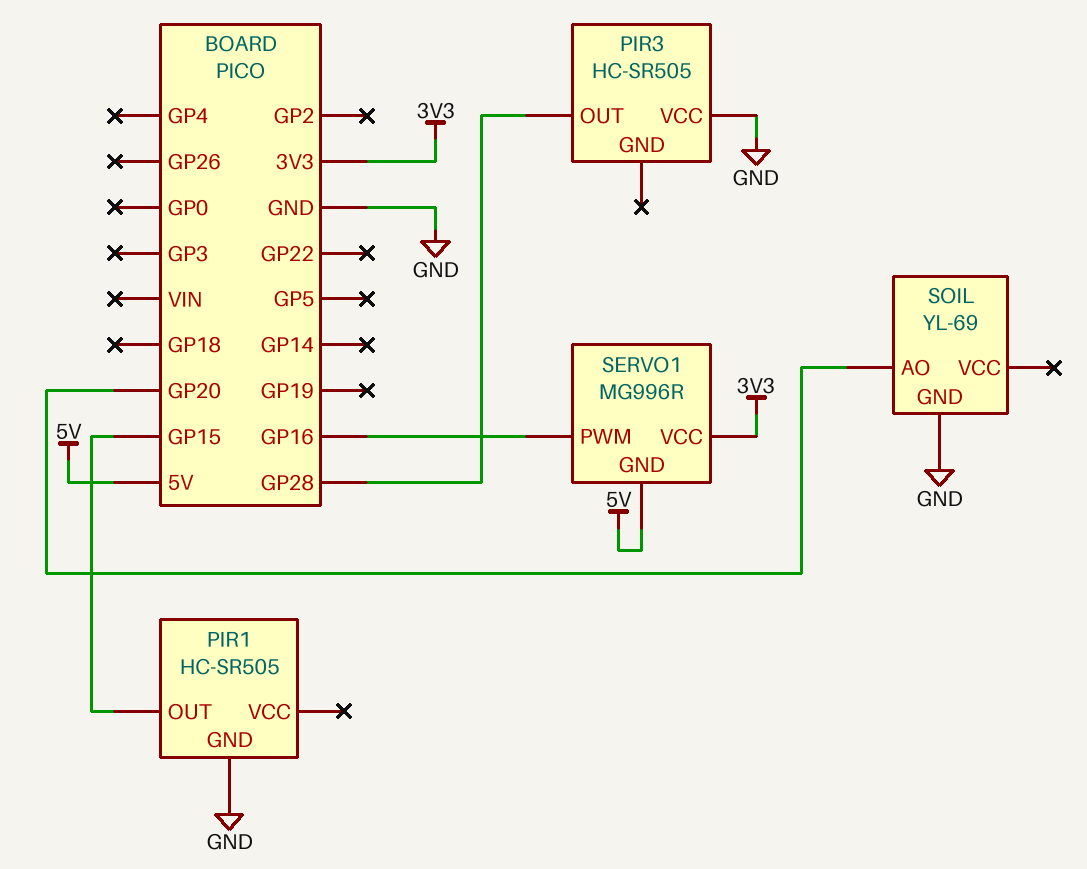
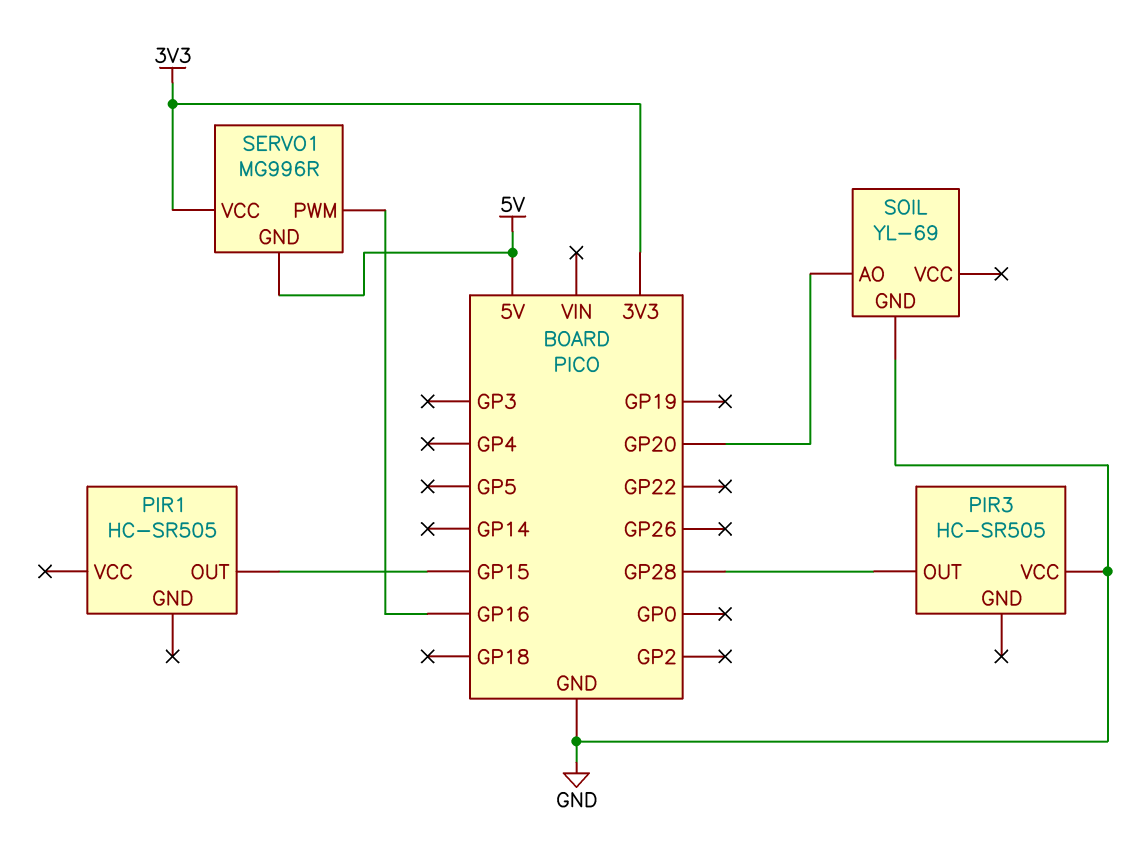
PIR1 pin GND: GND -> none

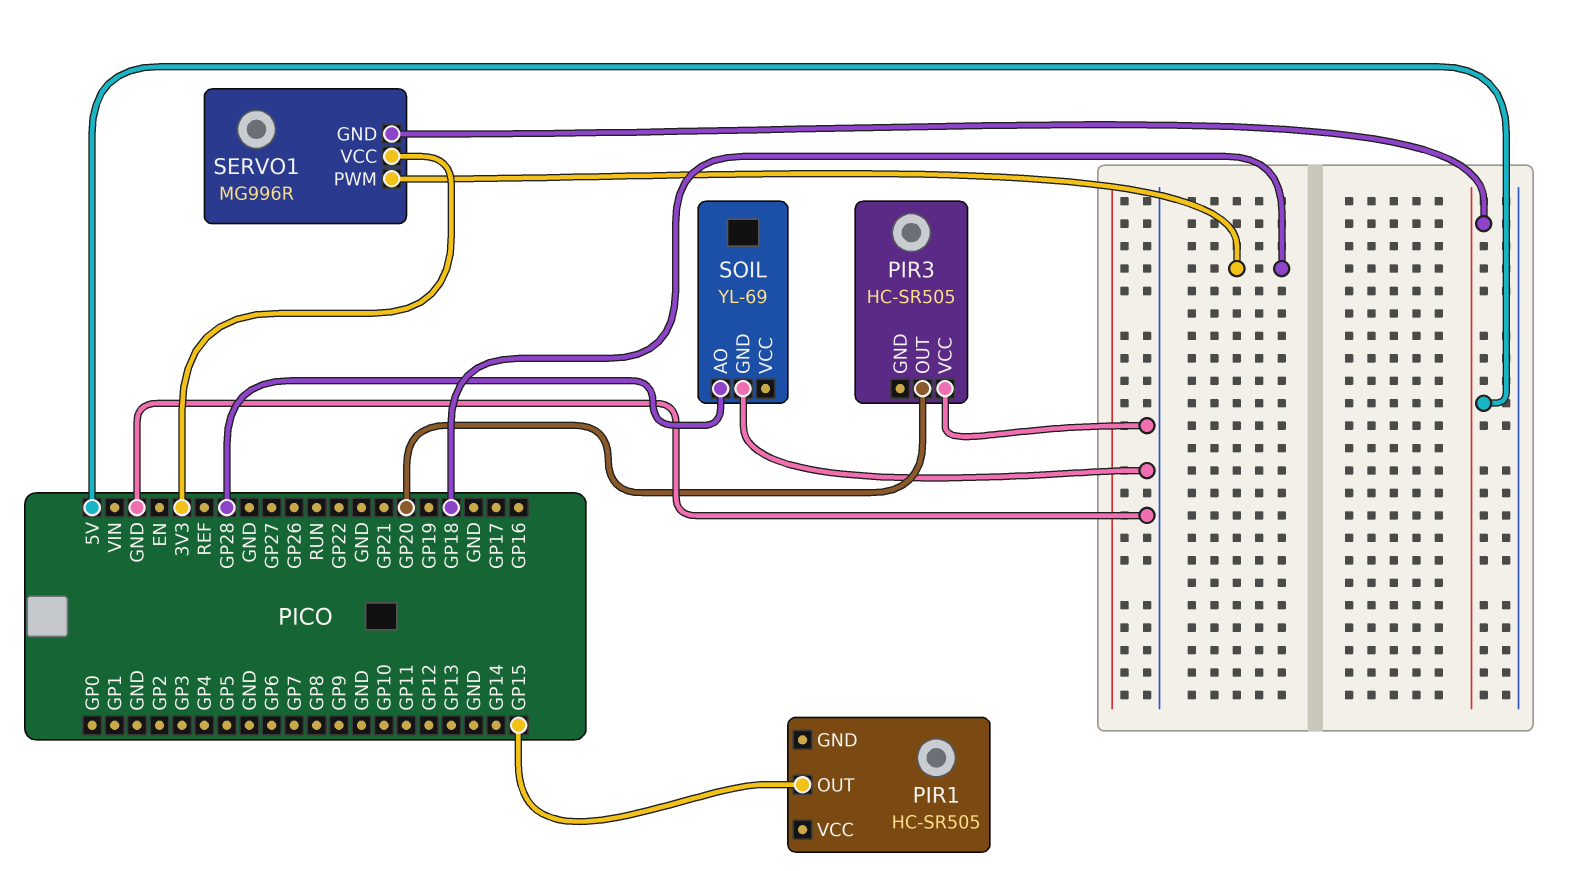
PIR3 pin OUT: GP28 -> GP20
SERVO1 pin PWM: GP16 -> GP18
SOIL pin AO: GP20 -> GP28

